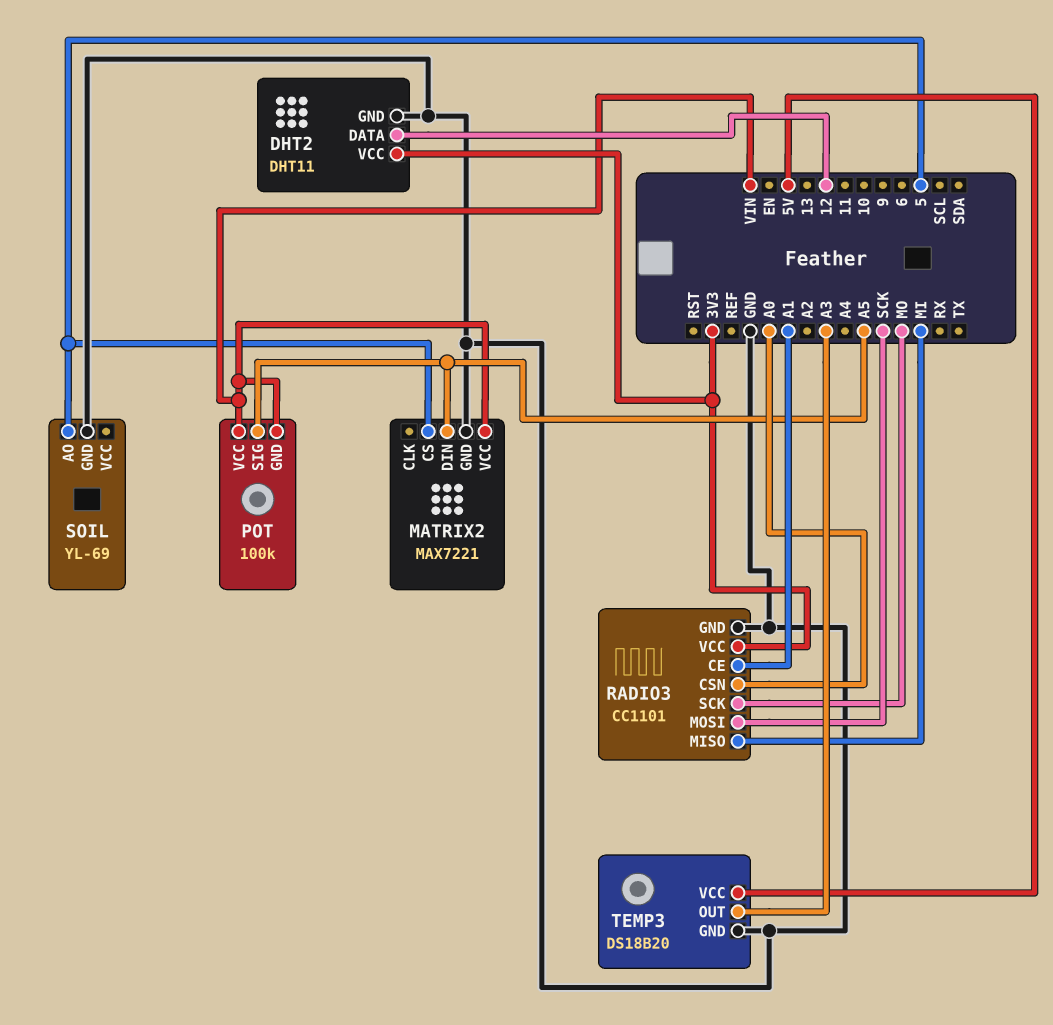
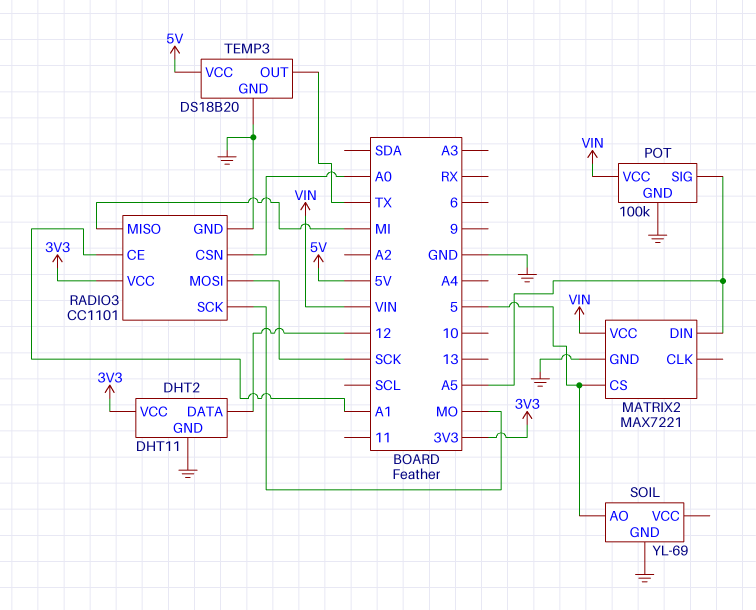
POT pin GND: VIN -> GND
TEMP3 pin OUT: A3 -> TX

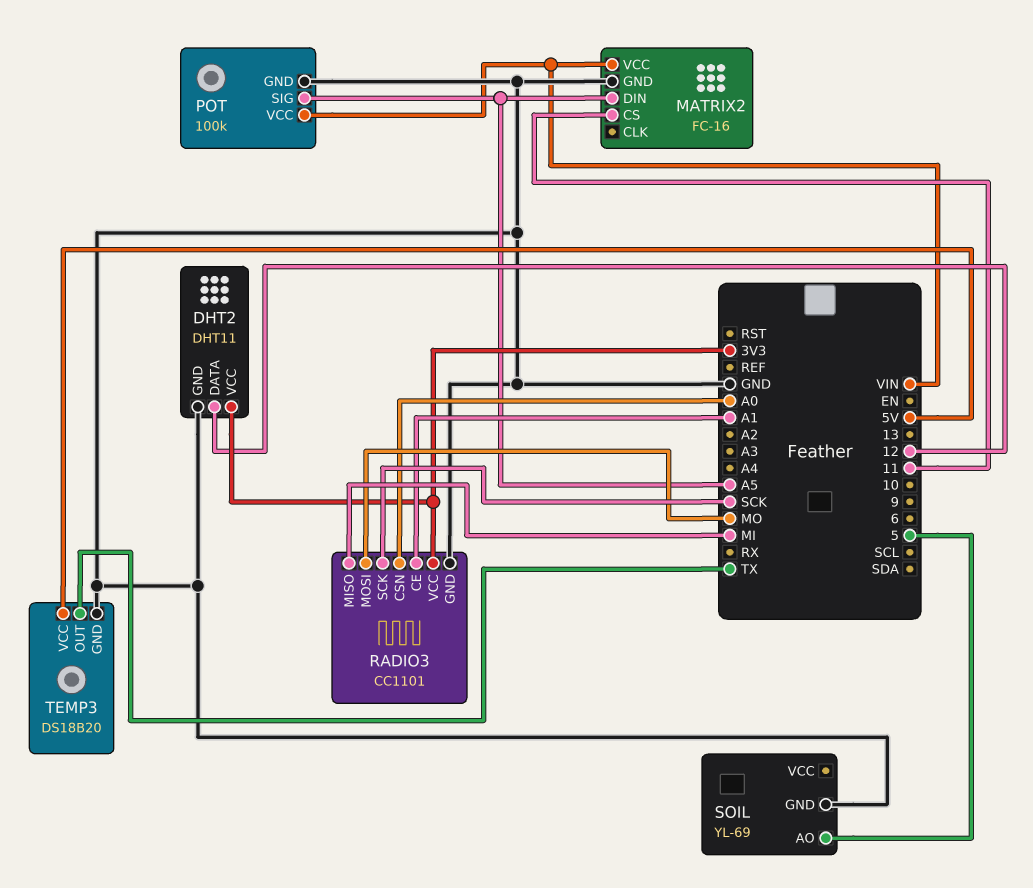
MATRIX2: MAX7221 -> FC-16
MATRIX2 pin CS: 5 -> 11
RADIO3 pin MOSI: SCK -> MO
RADIO3 pin SCK: MO -> SCK

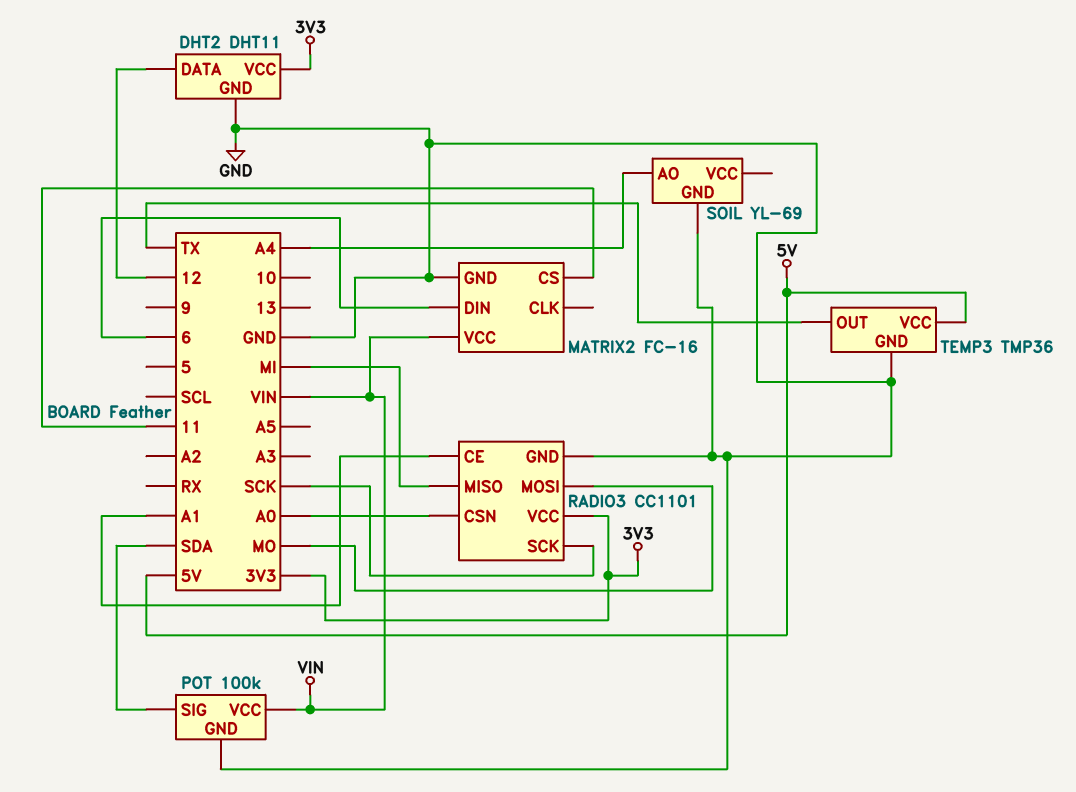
MATRIX2 pin DIN: A5 -> 6
POT pin SIG: A5 -> SDA
SOIL pin AO: 5 -> A4
TEMP3: DS18B20 -> TMP36

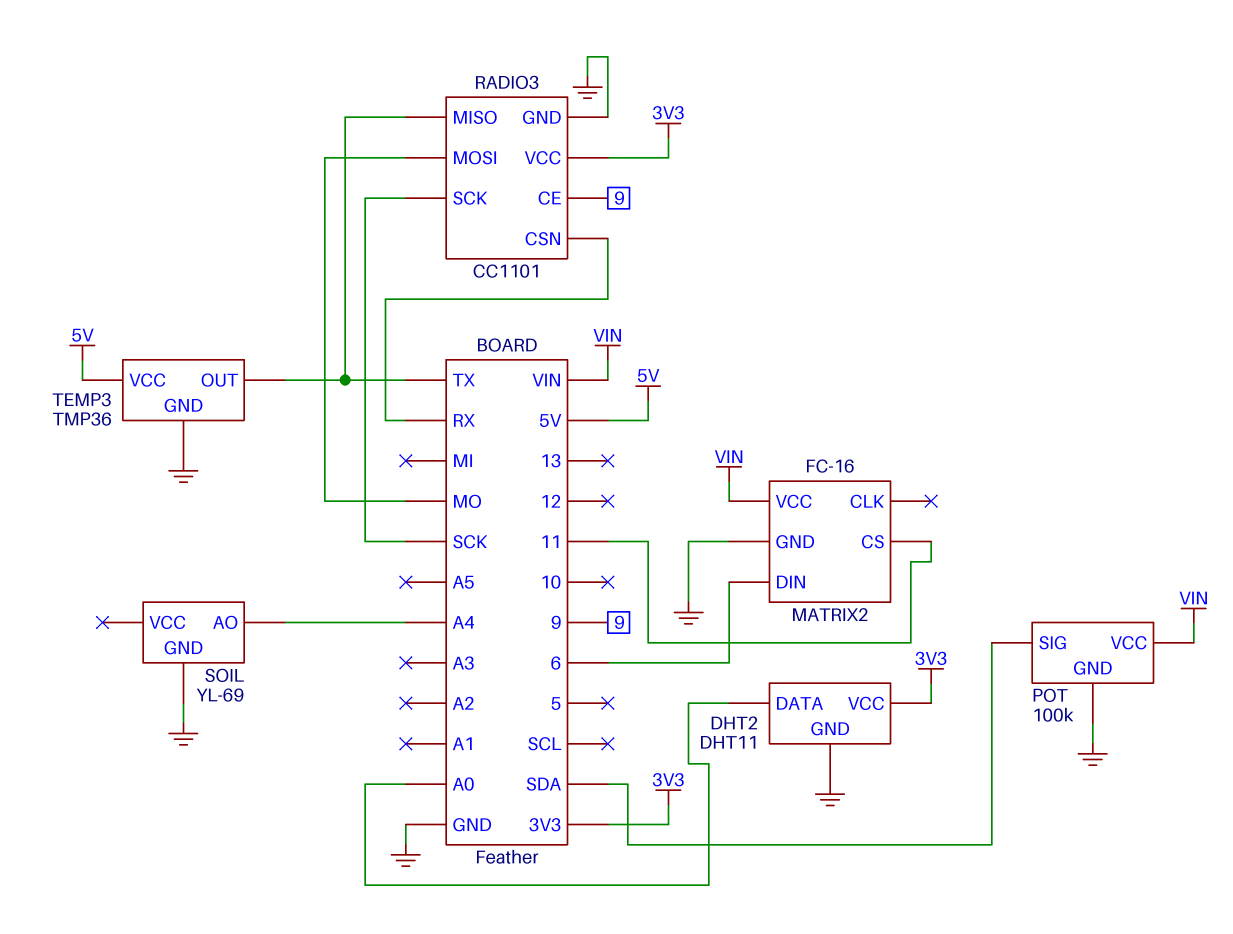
DHT2 pin DATA: 12 -> A0
RADIO3 pin CE: A1 -> 9
RADIO3 pin CSN: A0 -> RX
RADIO3 pin MISO: MI -> TX

